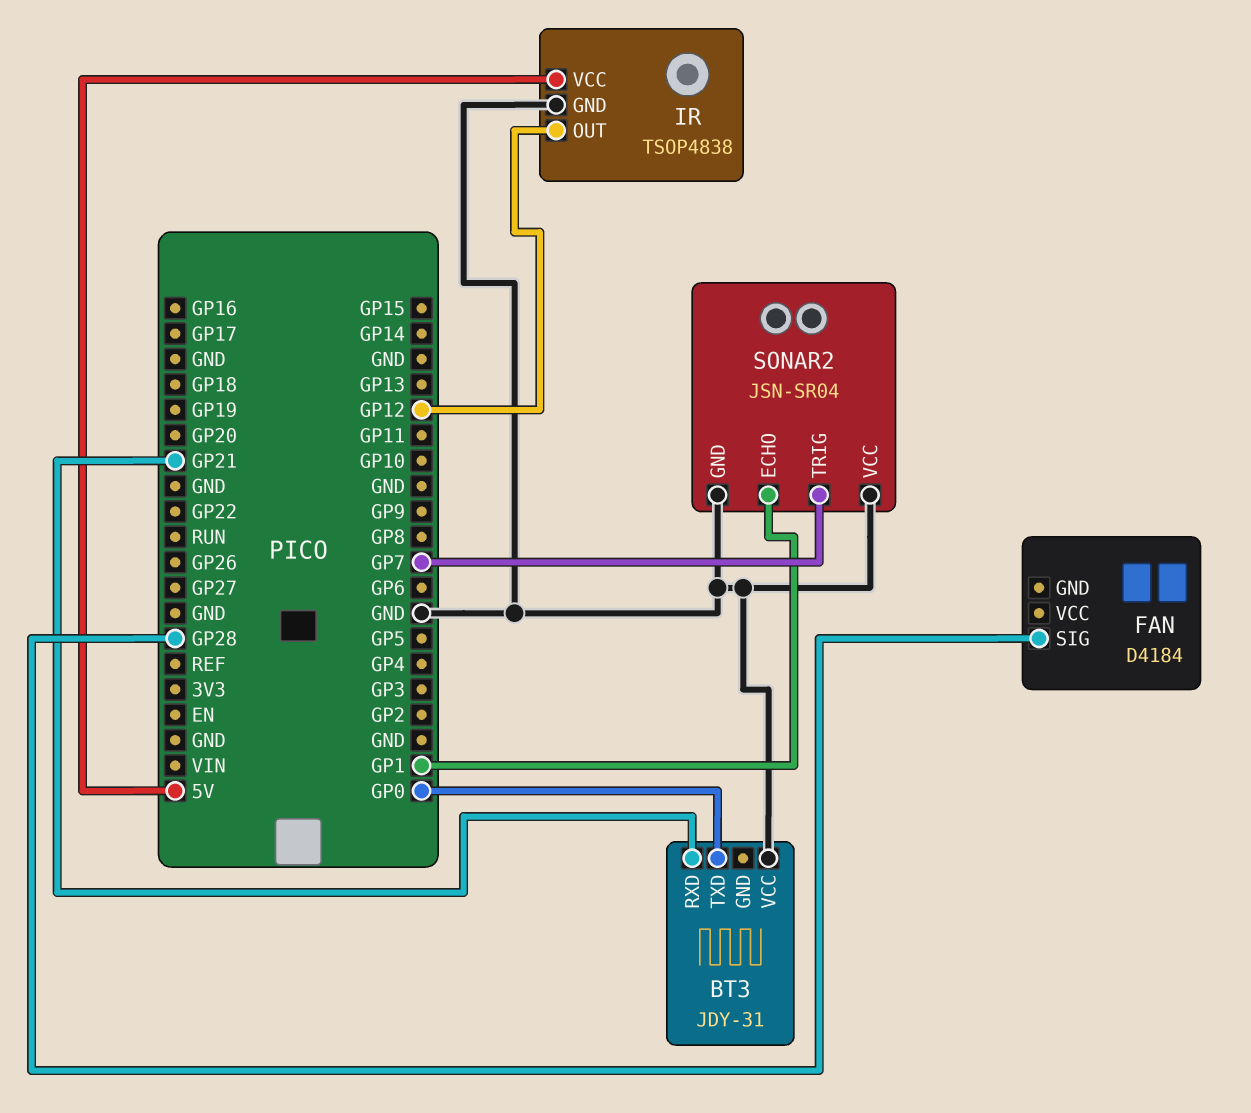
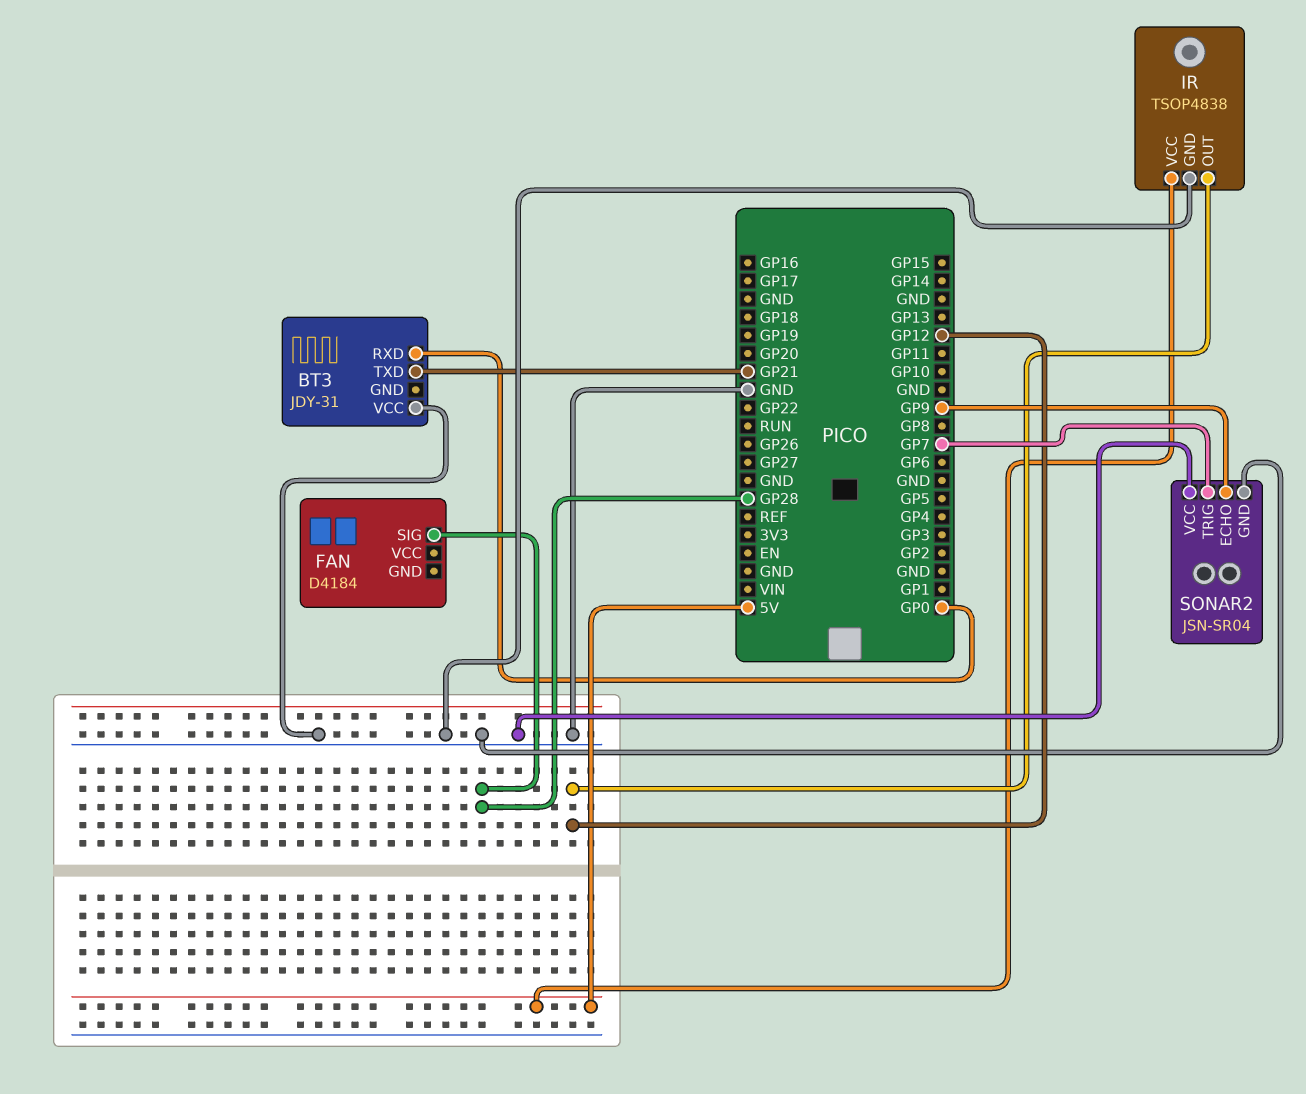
BT3 pin RXD: GP21 -> GP0
BT3 pin TXD: GP0 -> GP21
SONAR2 pin ECHO: GP1 -> GP9

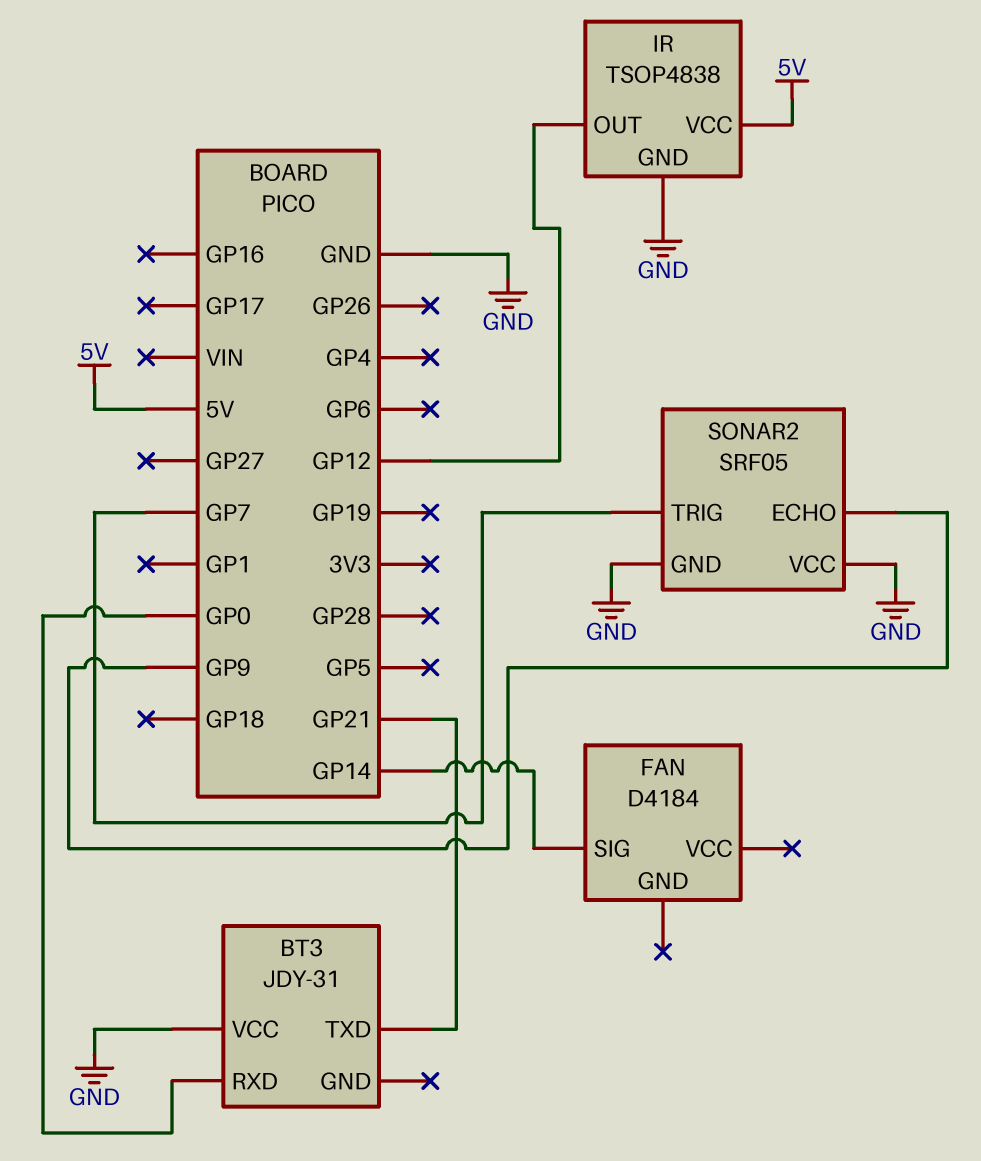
FAN pin SIG: GP28 -> GP14
SONAR2: JSN-SR04 -> SRF05

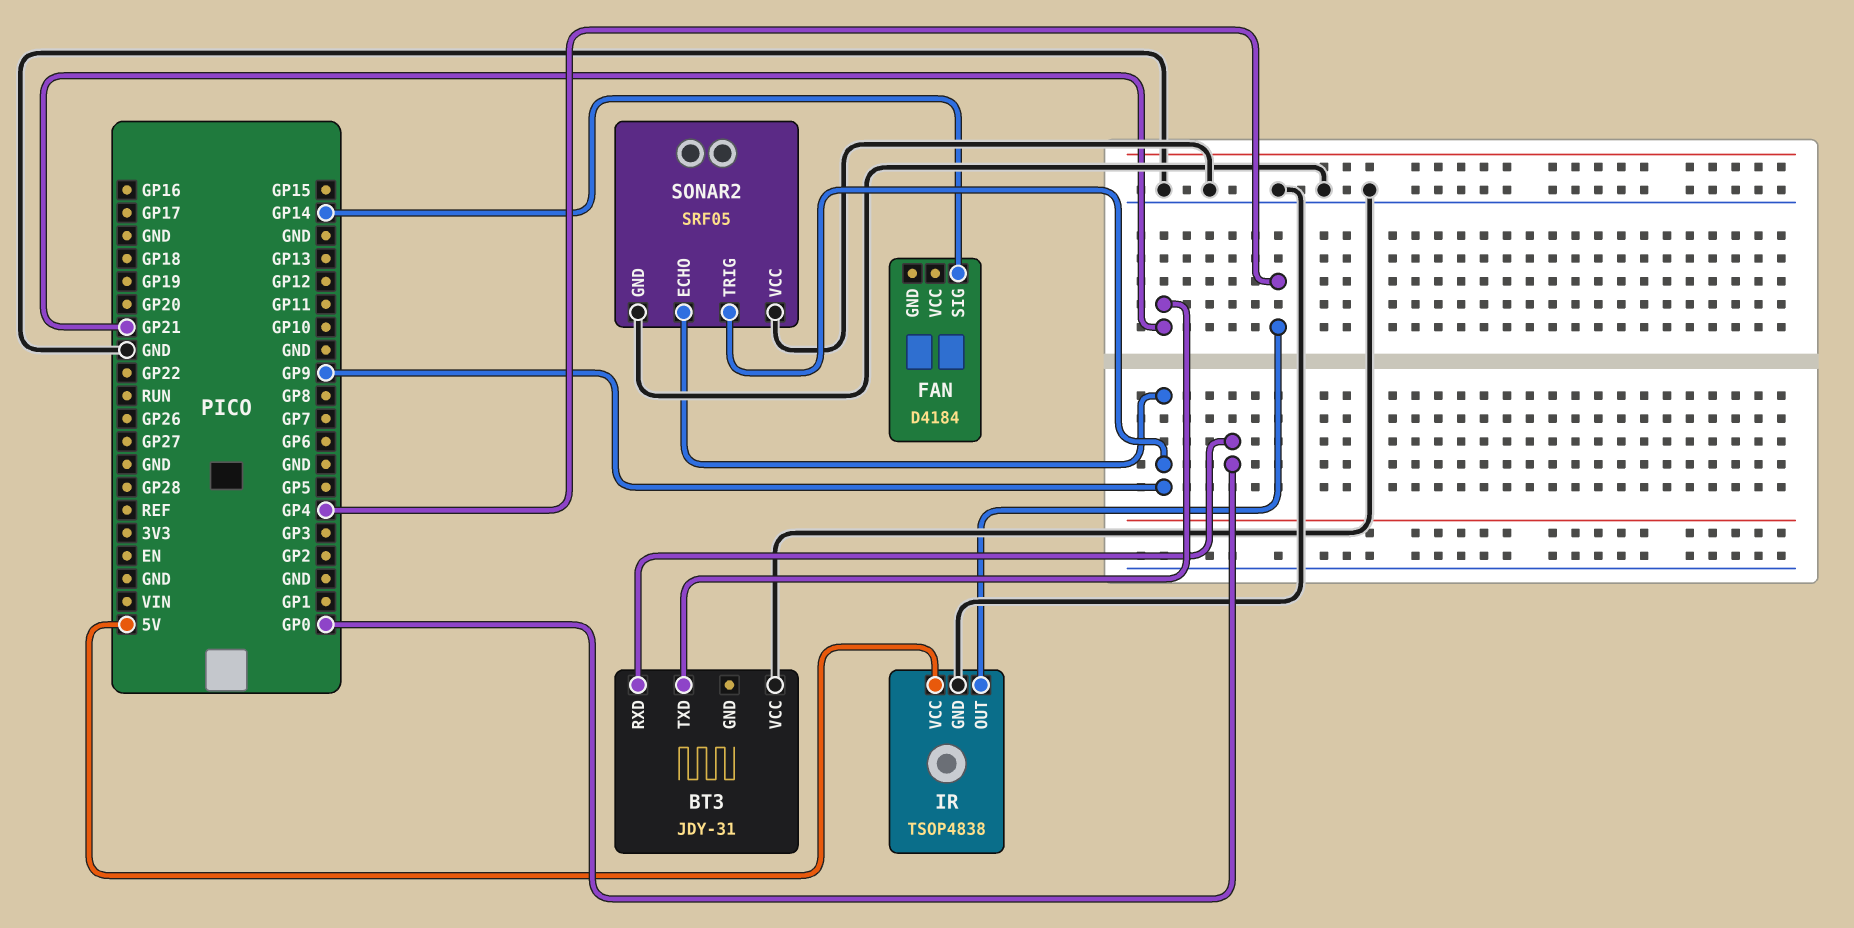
IR pin OUT: GP12 -> GP4
SONAR2 pin TRIG: GP7 -> GP9

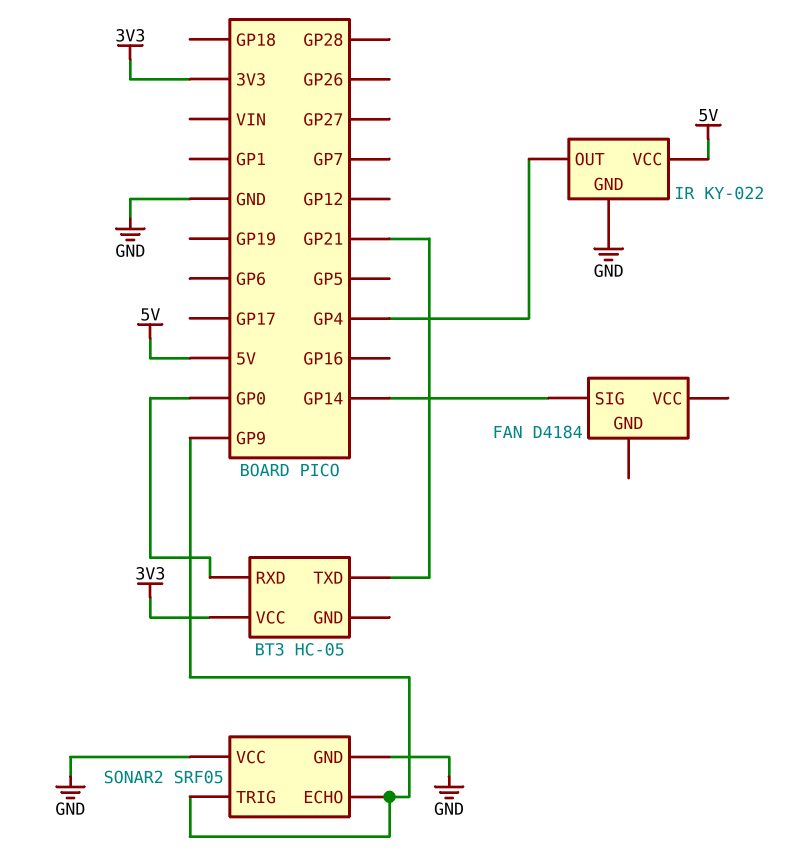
BT3: JDY-31 -> HC-05
BT3 pin VCC: GND -> 3V3
IR: TSOP4838 -> KY-022

